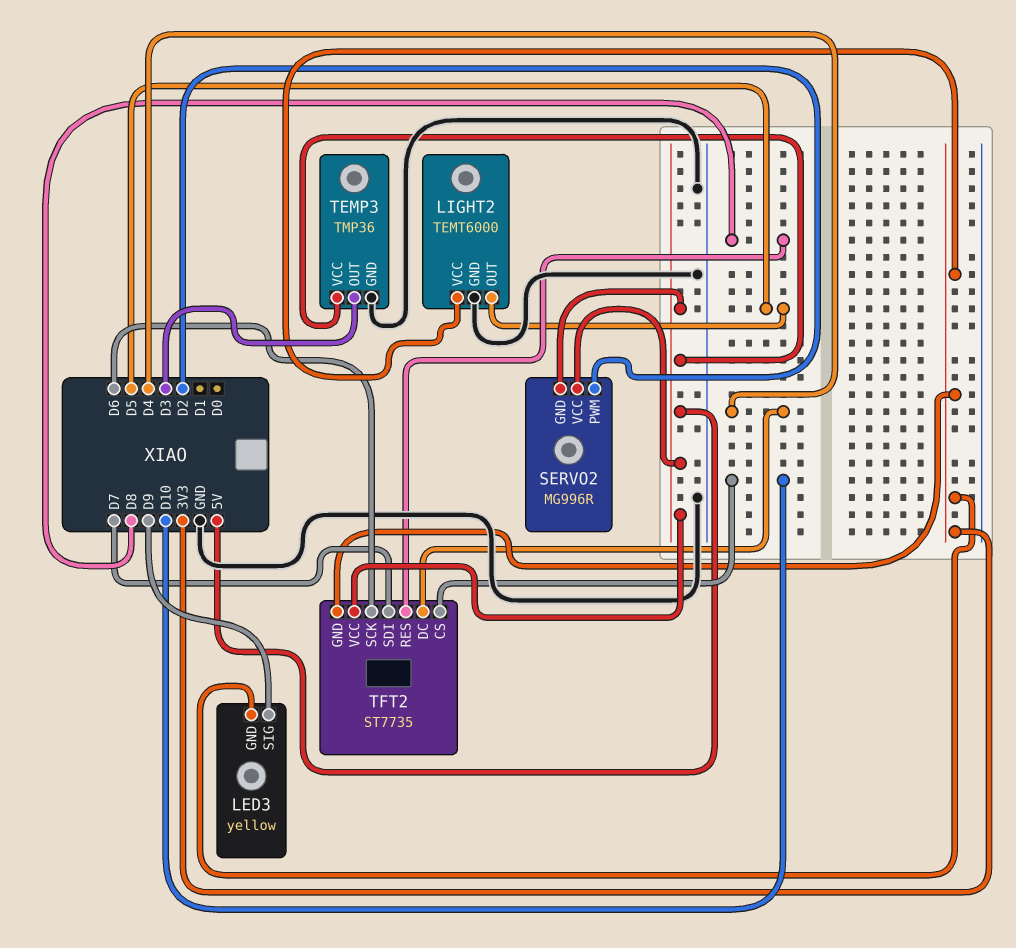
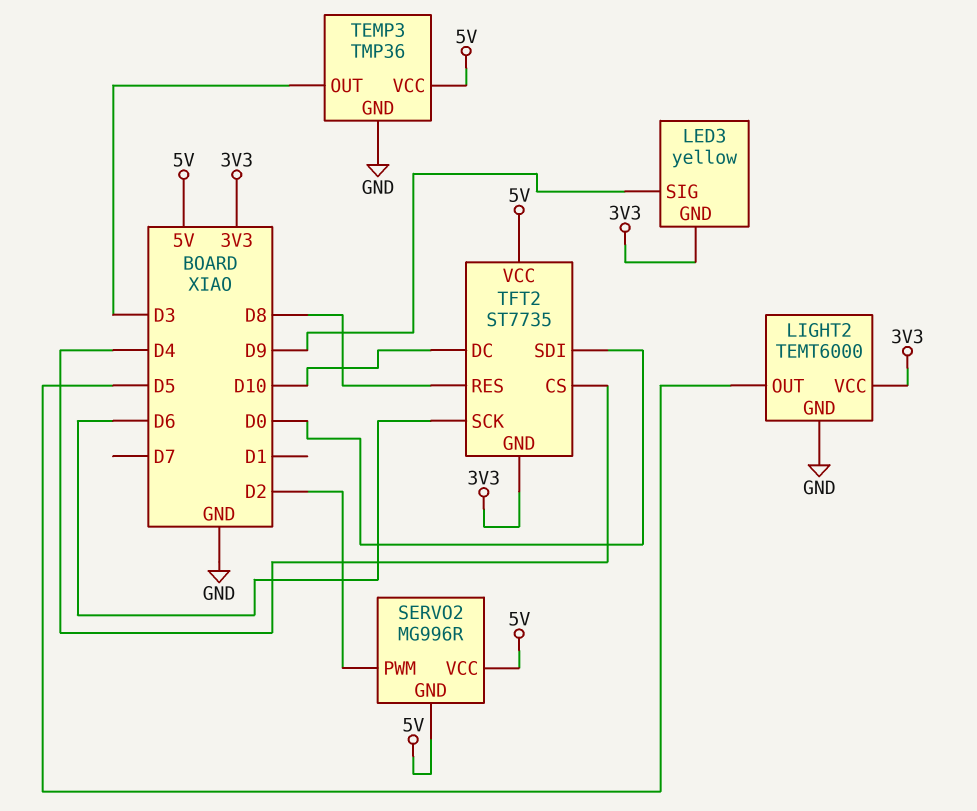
TFT2 pin CS: D10 -> D4
TFT2 pin DC: D4 -> D10
TFT2 pin SDI: D7 -> D0

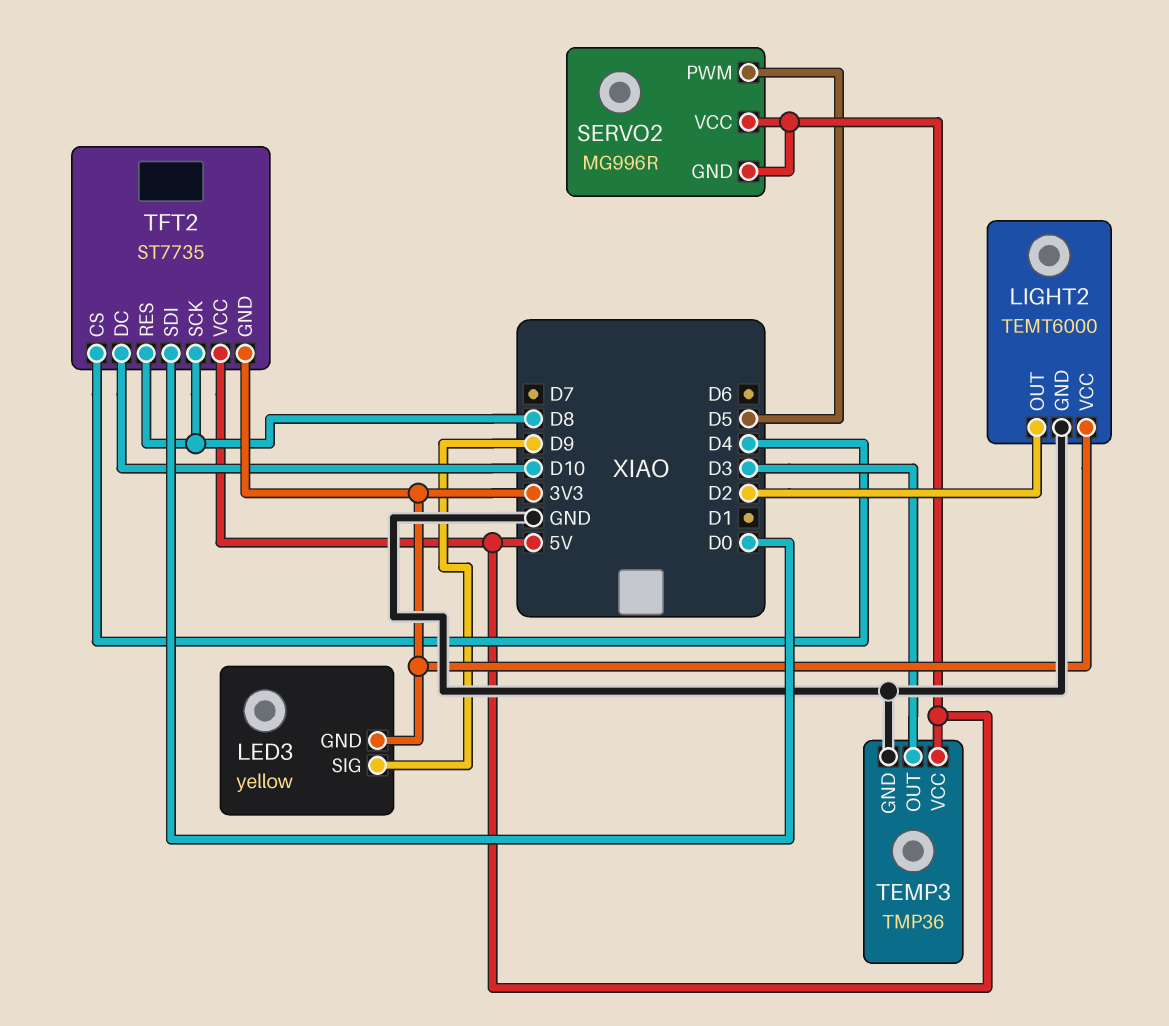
LIGHT2 pin OUT: D5 -> D2
SERVO2 pin PWM: D2 -> D5
TFT2 pin SCK: D6 -> D8

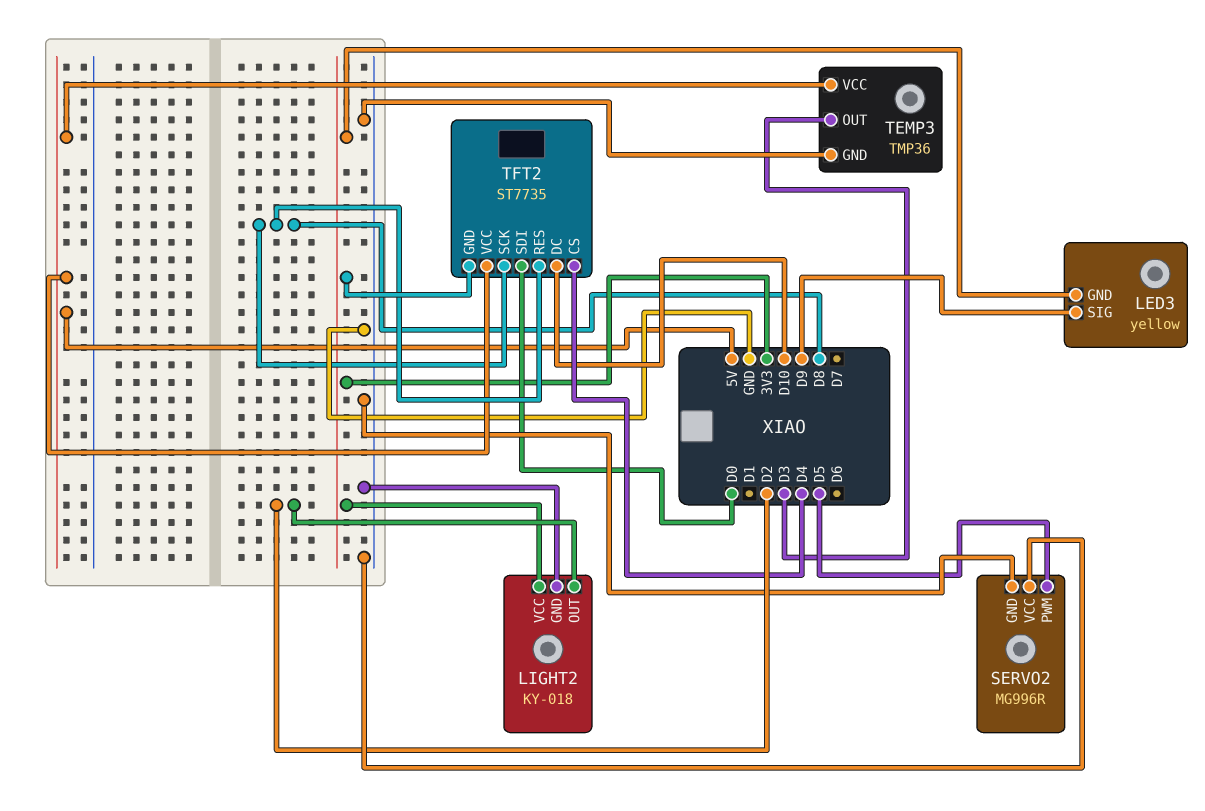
LIGHT2: TEMT6000 -> KY-018
SERVO2 pin GND: 5V -> GND
SERVO2 pin VCC: 5V -> GND

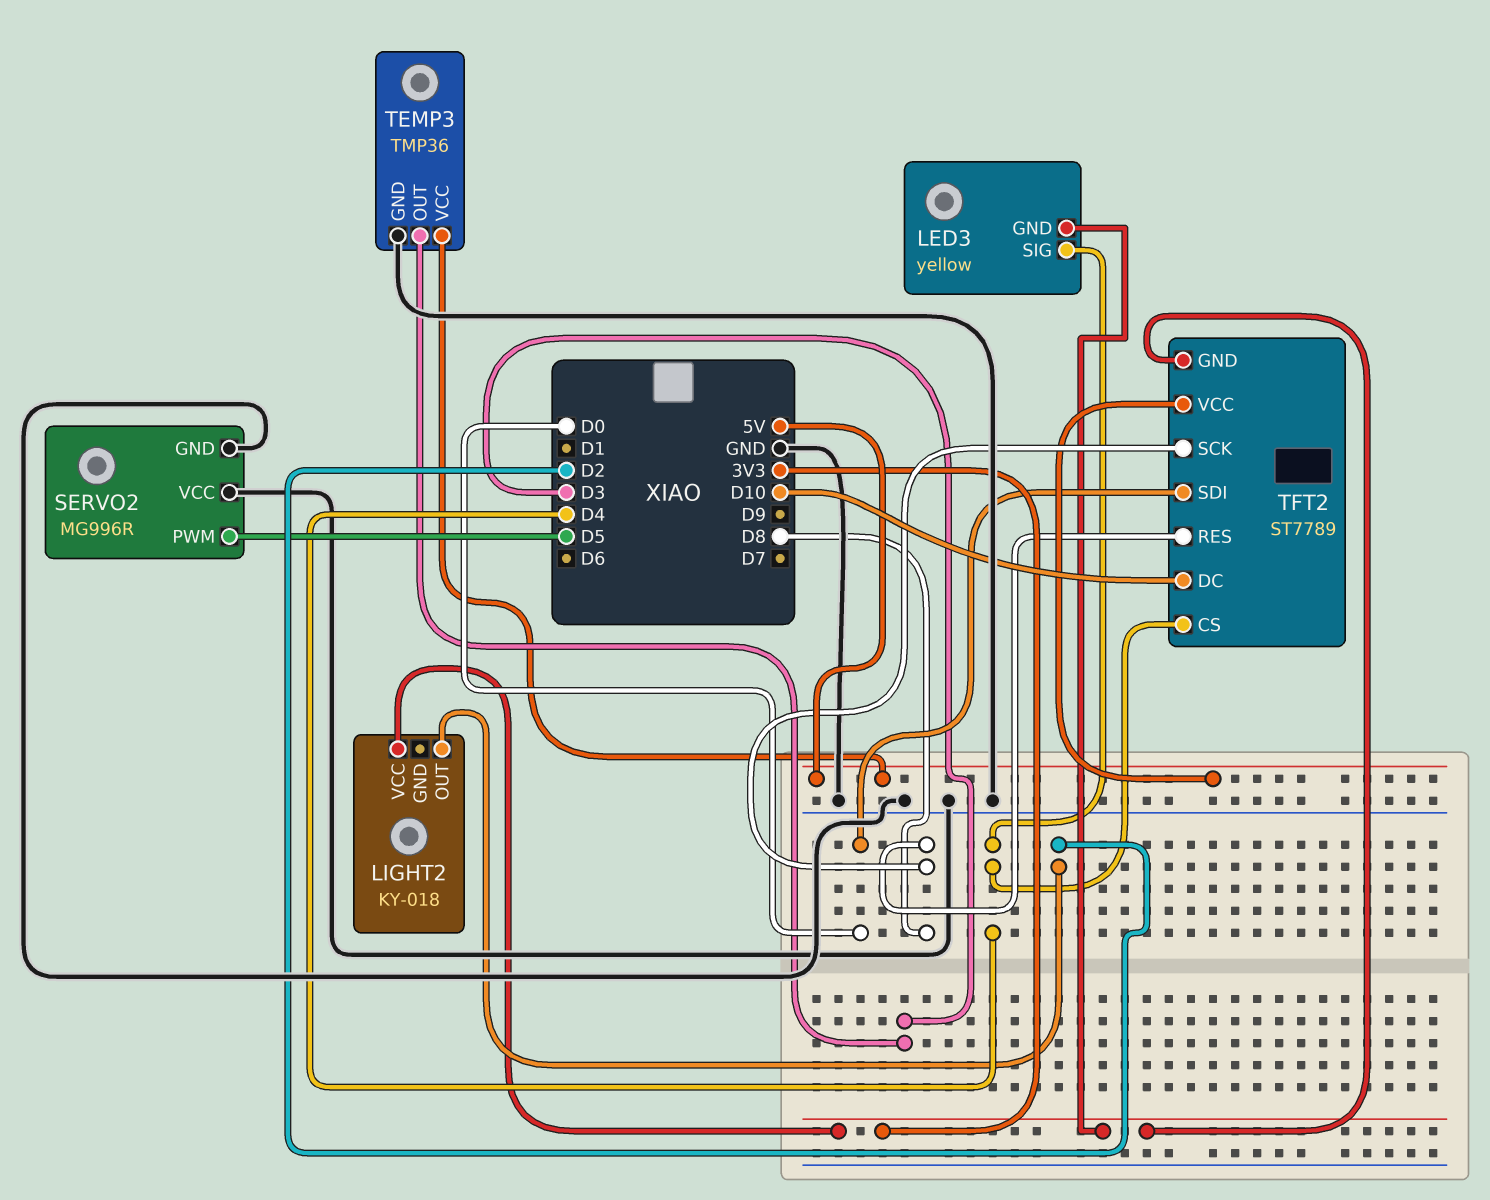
LED3 pin SIG: D9 -> D4
LIGHT2 pin GND: GND -> none
TFT2: ST7735 -> ST7789

